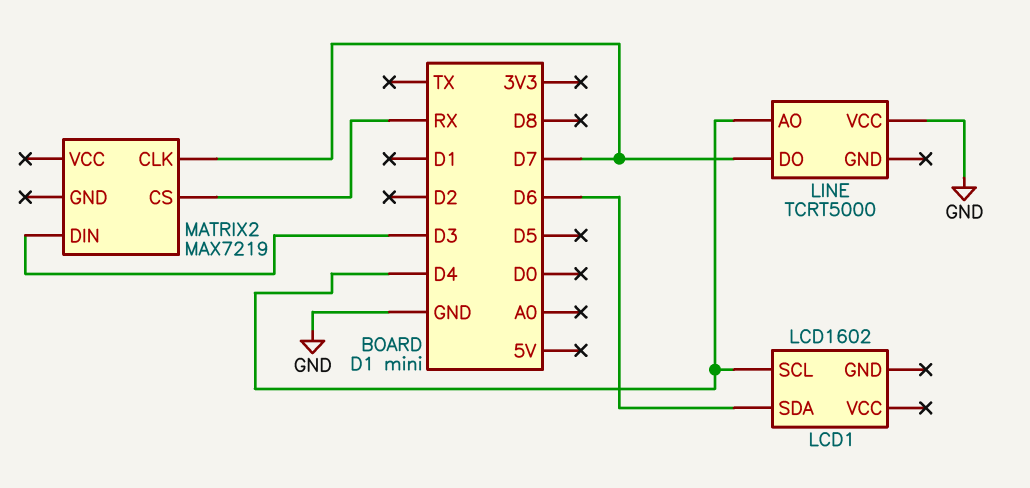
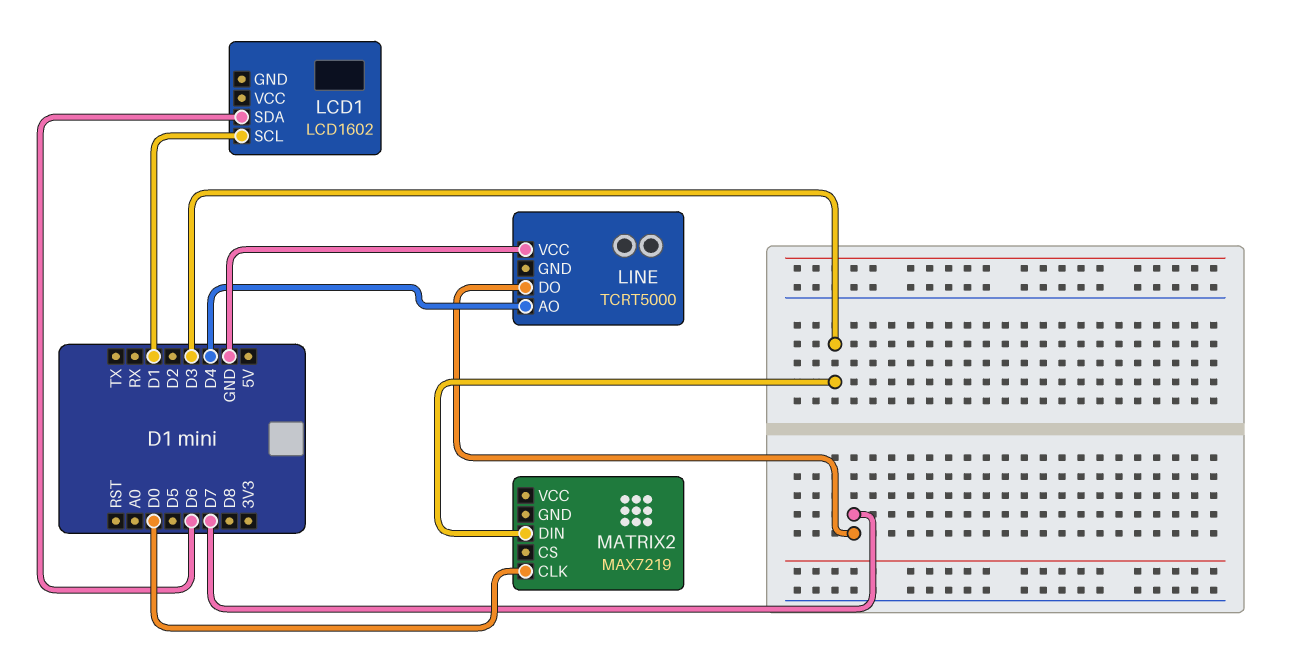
LCD1 pin SCL: D4 -> D1
MATRIX2 pin CLK: D7 -> D0
MATRIX2 pin CS: RX -> none

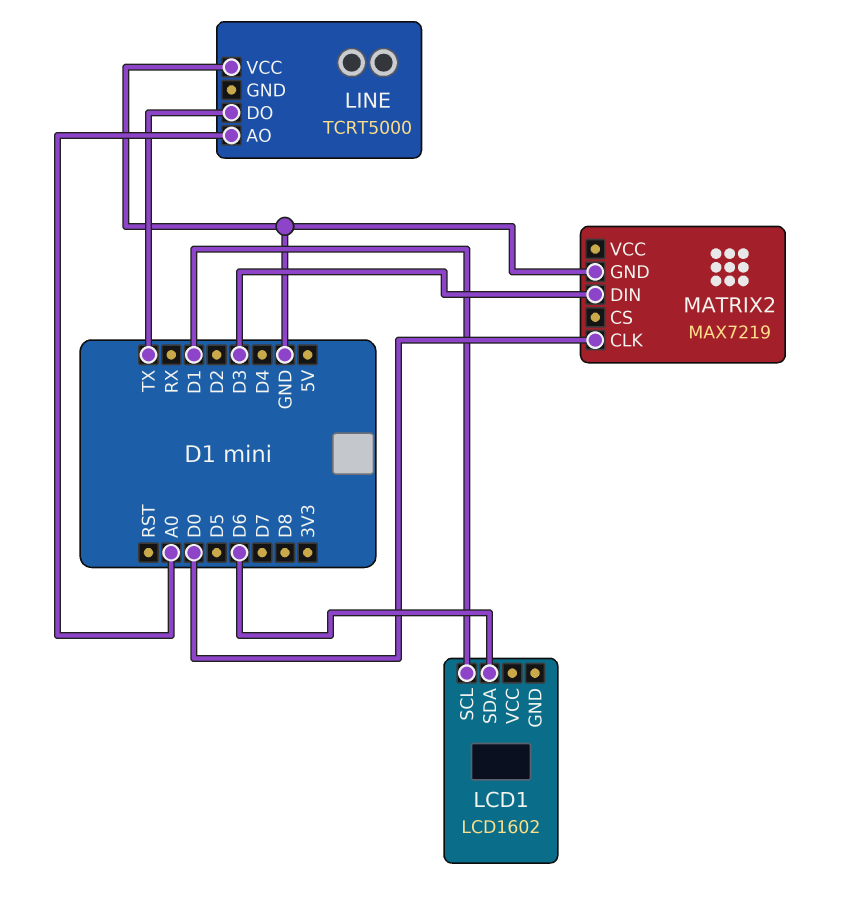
LINE pin AO: D4 -> A0
LINE pin DO: D7 -> TX
MATRIX2 pin GND: none -> GND

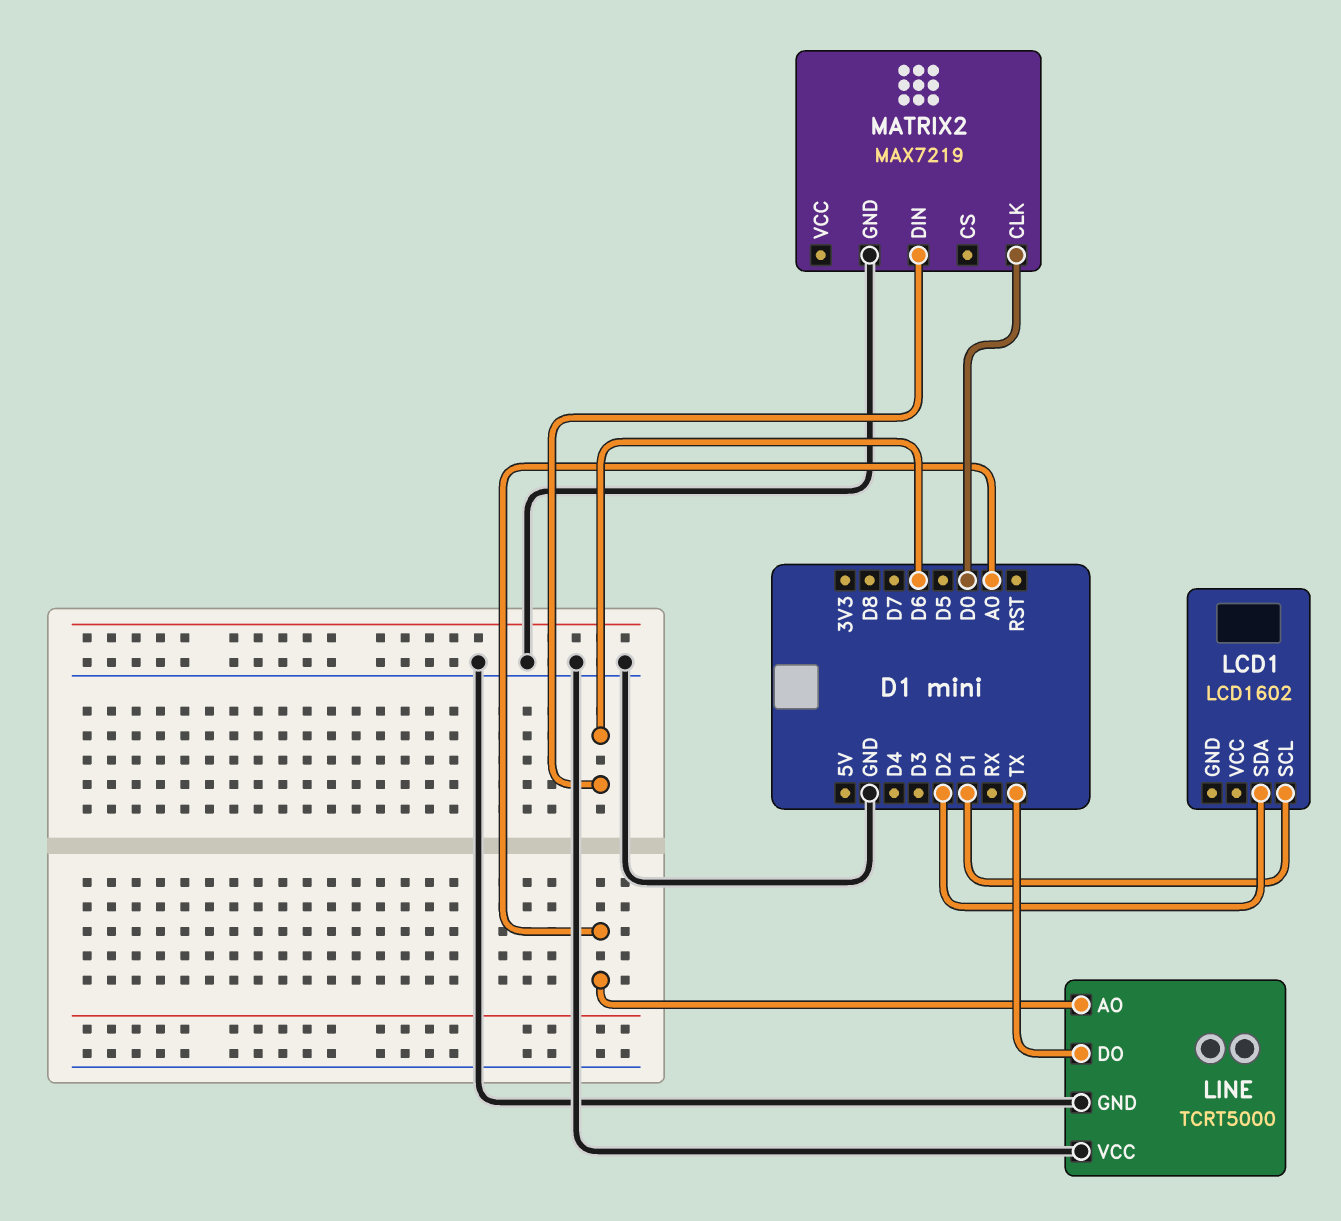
LCD1 pin SDA: D6 -> D2
LINE pin GND: none -> GND
MATRIX2 pin DIN: D3 -> D6

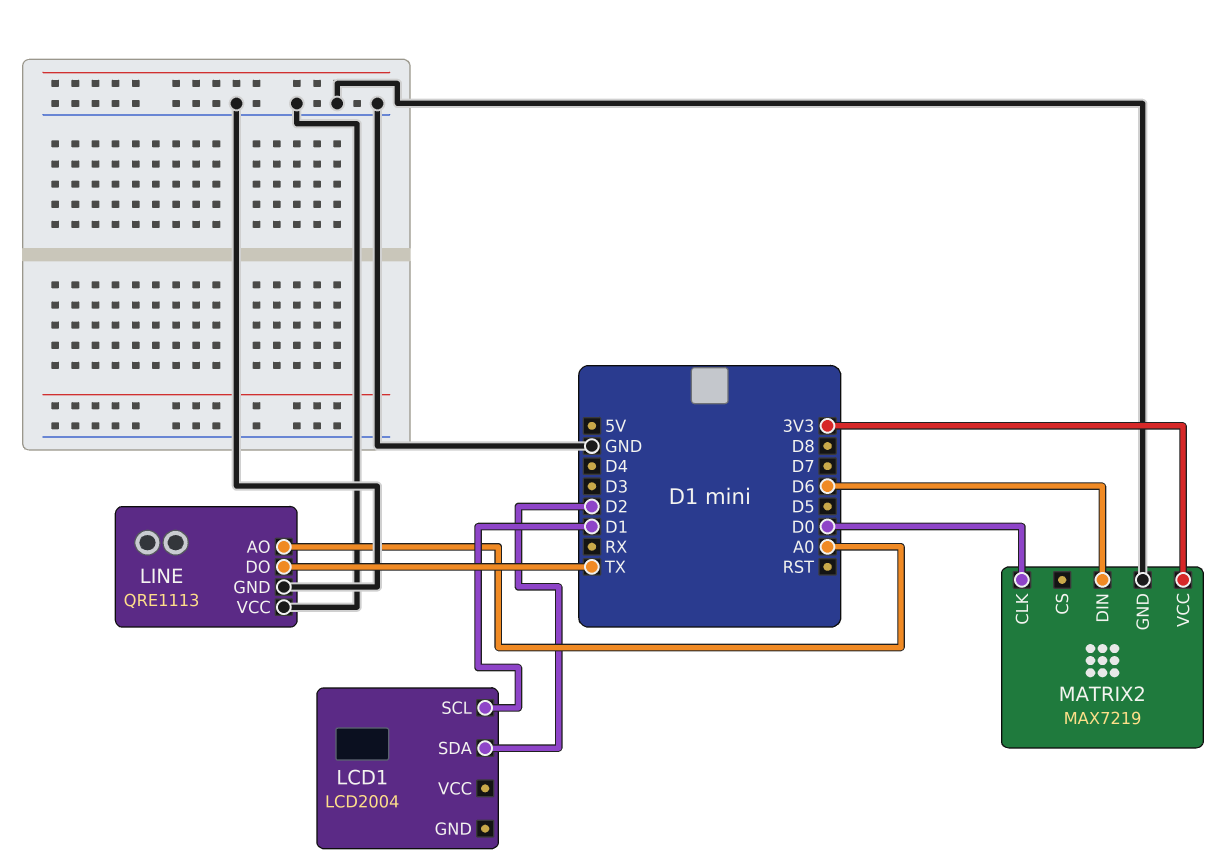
LCD1: LCD1602 -> LCD2004
LINE: TCRT5000 -> QRE1113
MATRIX2 pin VCC: none -> 3V3

